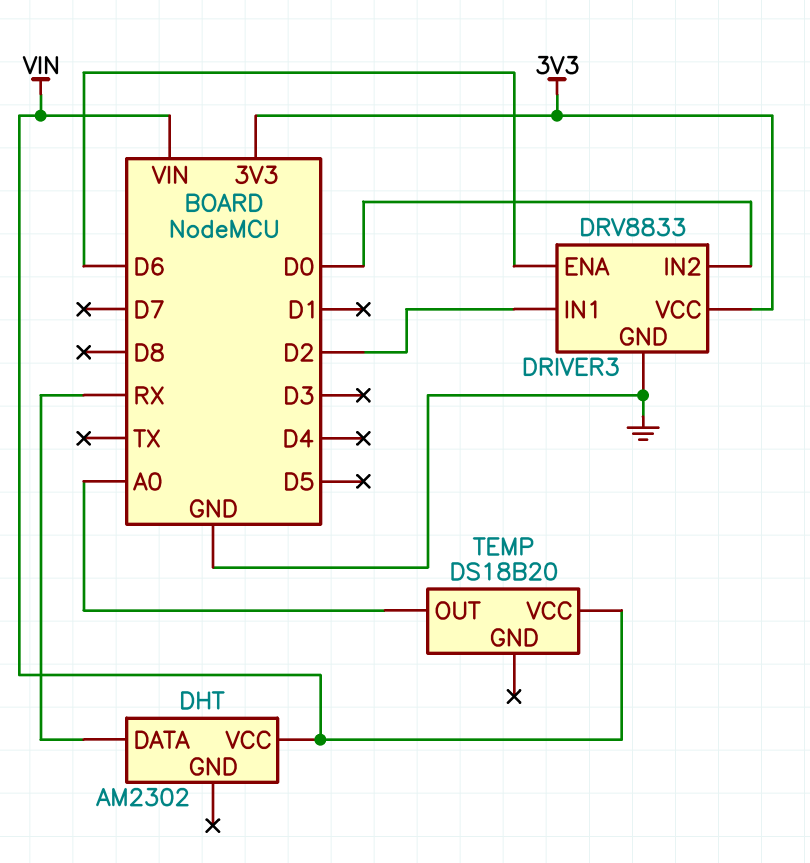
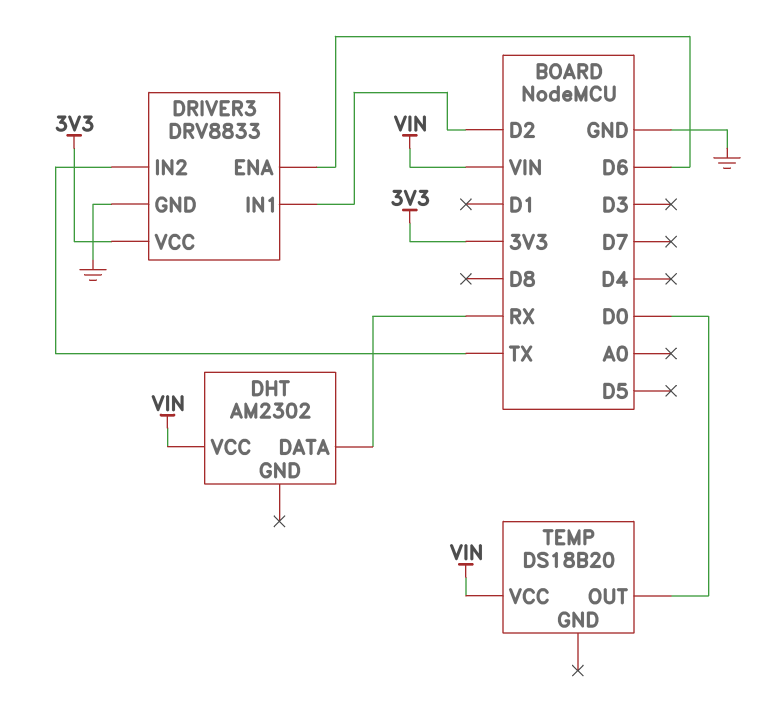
DRIVER3 pin IN2: D0 -> TX
TEMP pin OUT: A0 -> D0

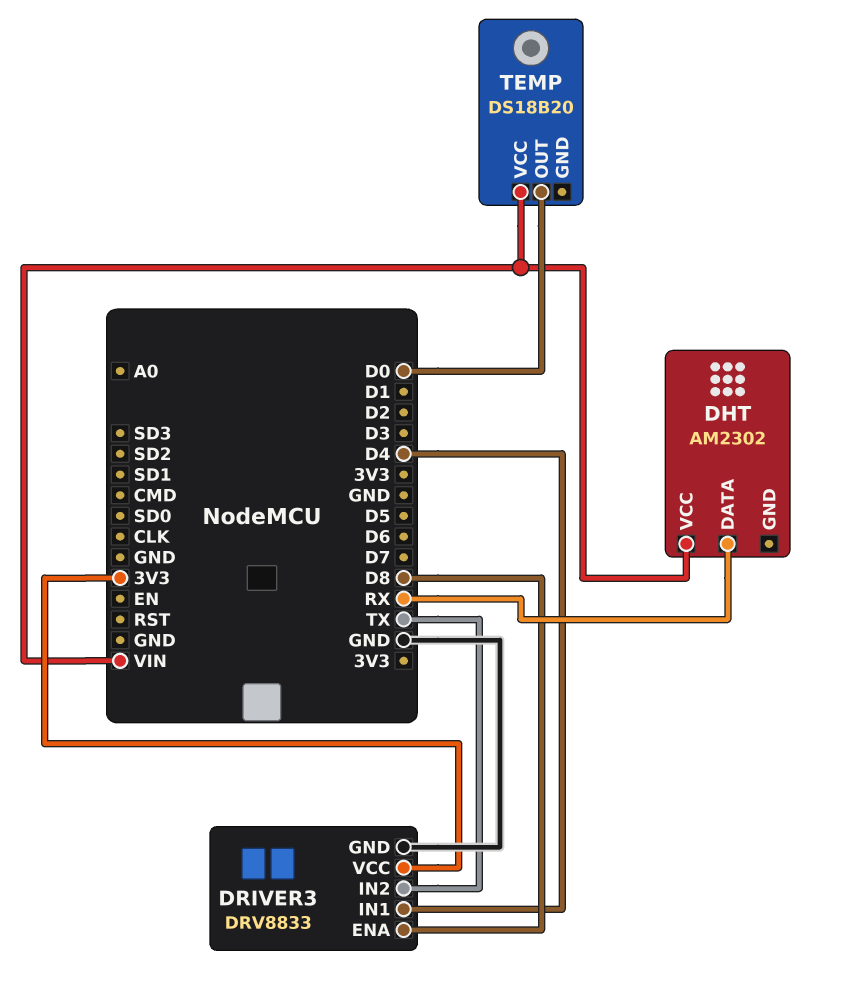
DRIVER3 pin ENA: D6 -> D8
DRIVER3 pin IN1: D2 -> D4

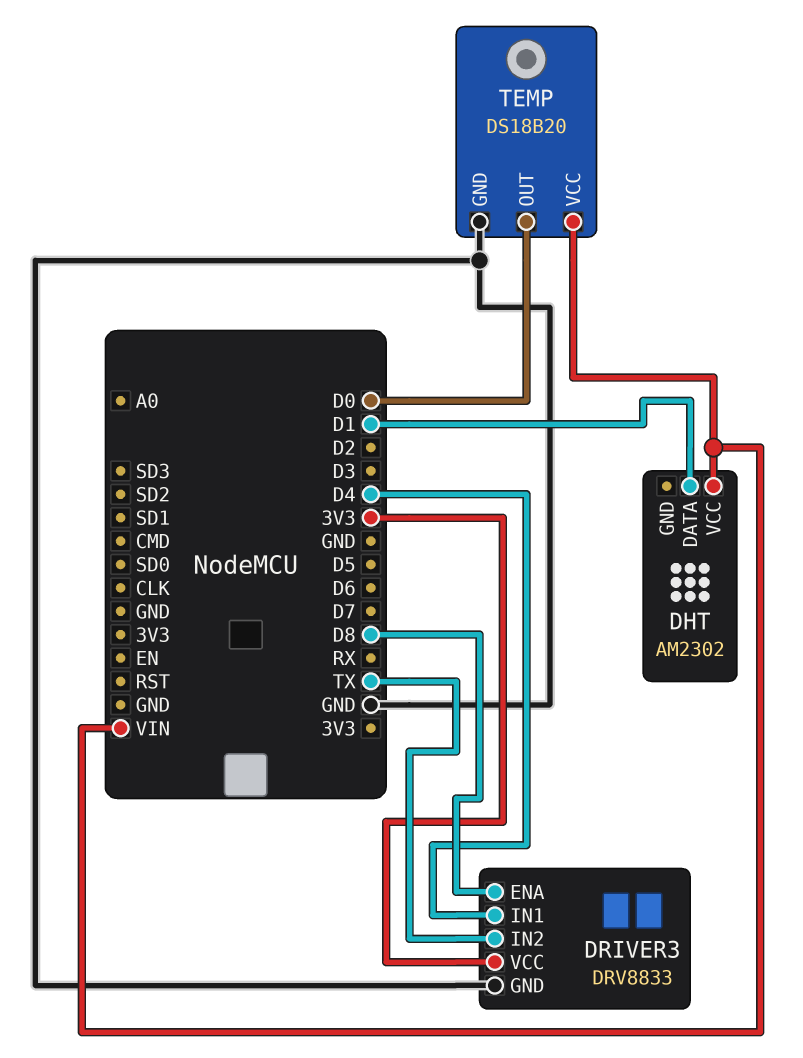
DHT pin DATA: RX -> D1
TEMP pin GND: none -> GND

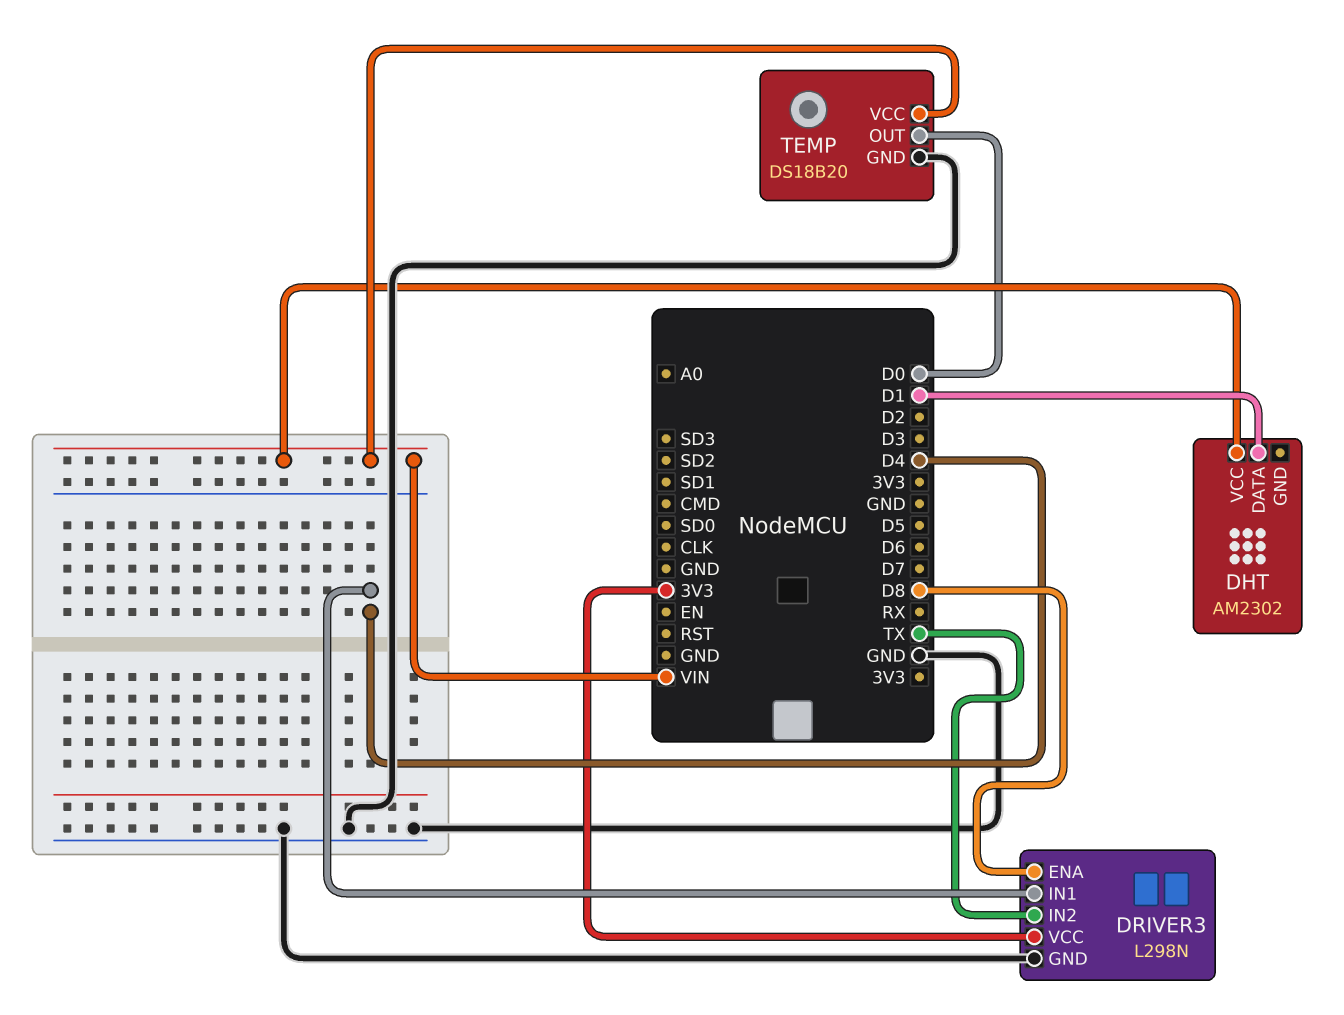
DRIVER3: DRV8833 -> L298N

